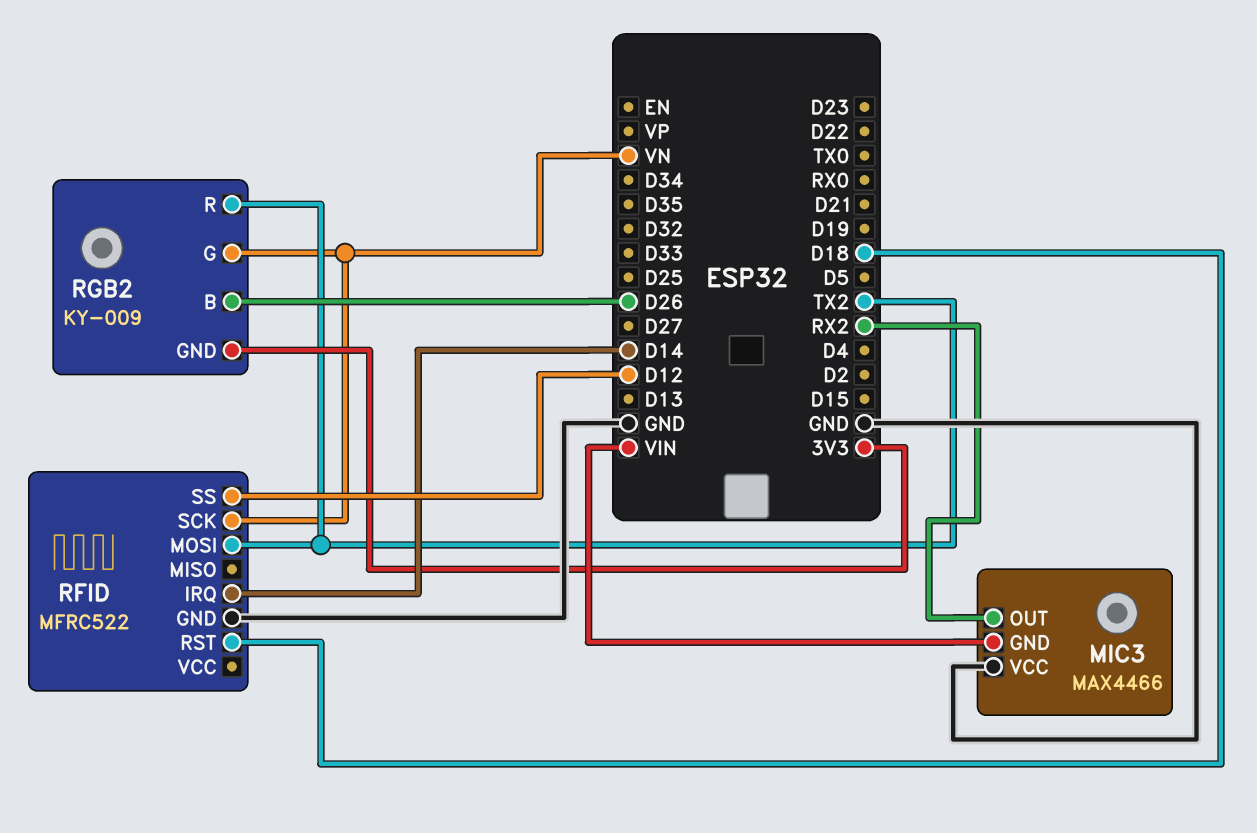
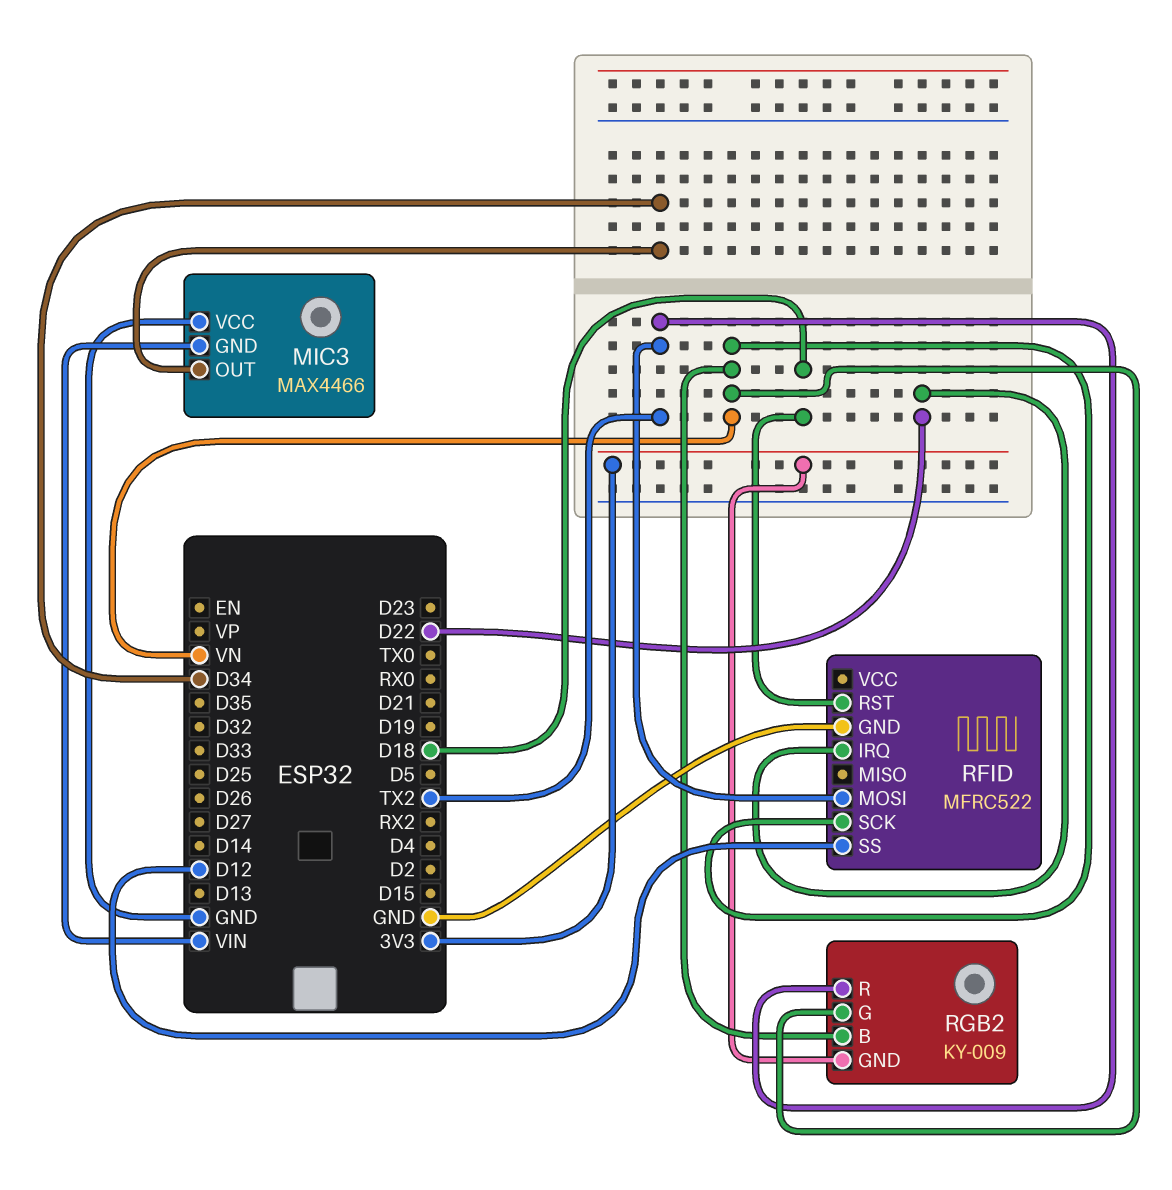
MIC3 pin OUT: RX2 -> D34
RFID pin IRQ: D14 -> D22
RGB2 pin B: D26 -> VN

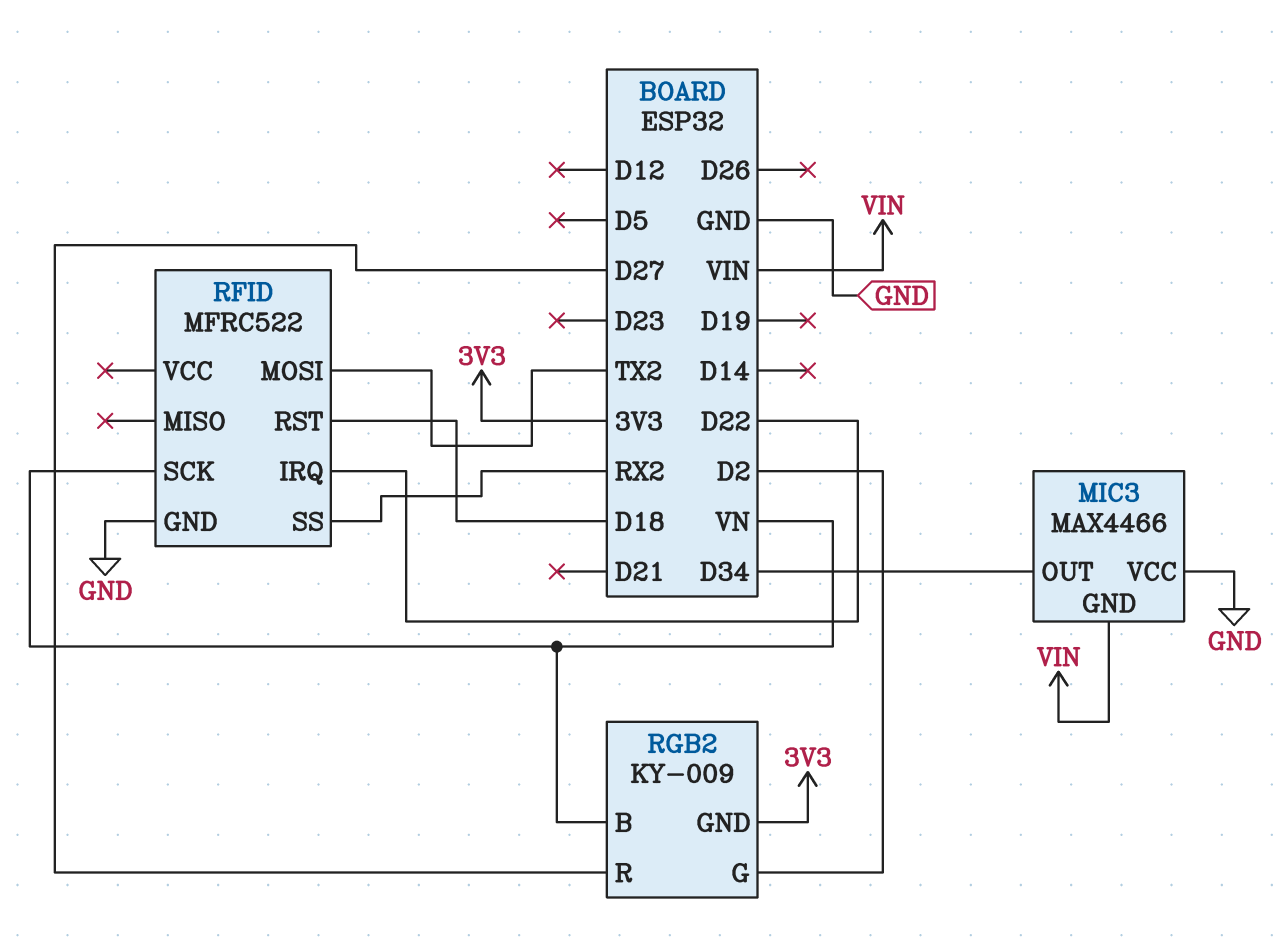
RFID pin SS: D12 -> RX2
RGB2 pin G: VN -> D2
RGB2 pin R: TX2 -> D27

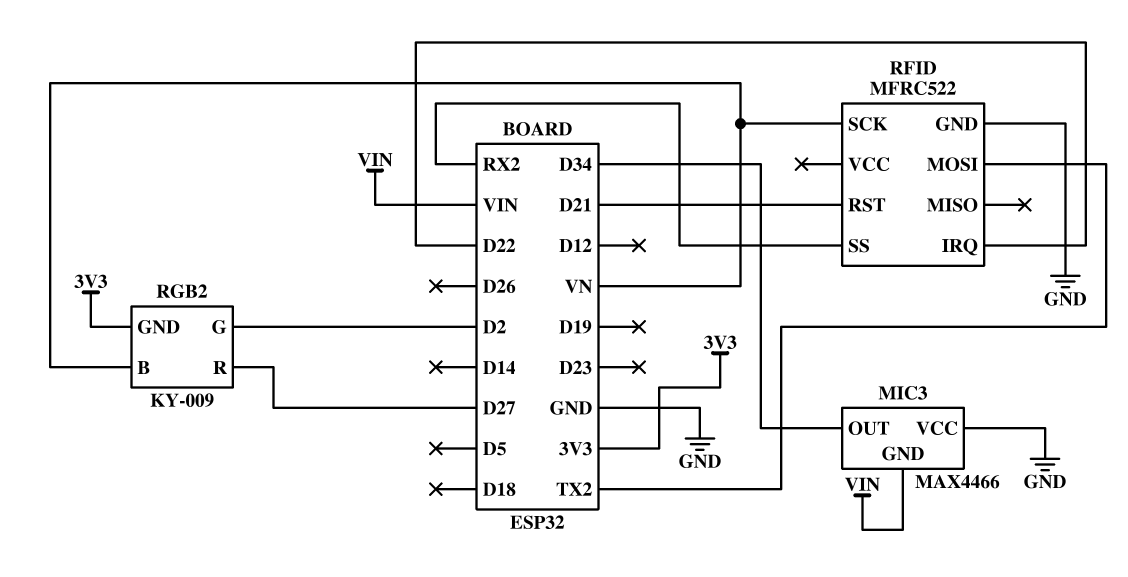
RFID pin RST: D18 -> D21

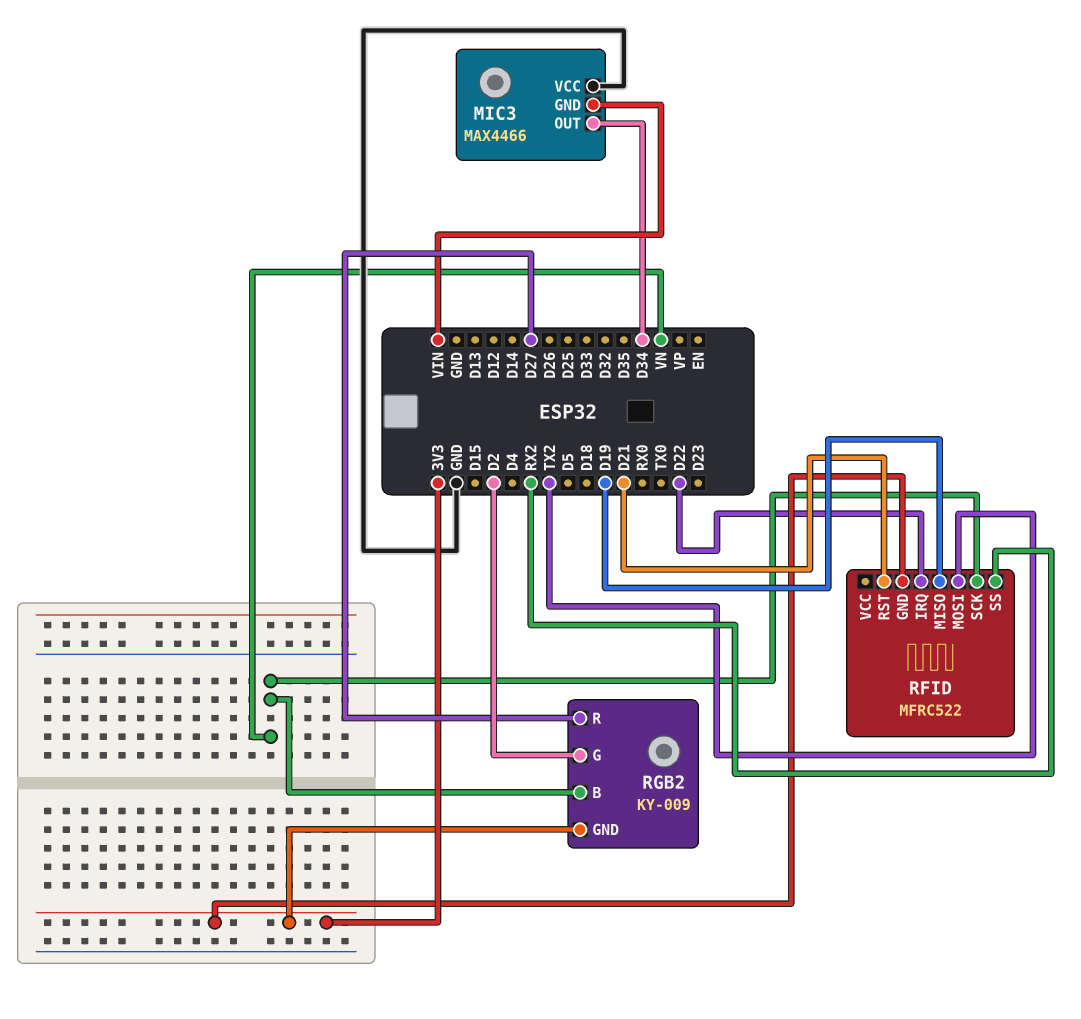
RFID pin GND: GND -> 3V3
RFID pin MISO: none -> D19

